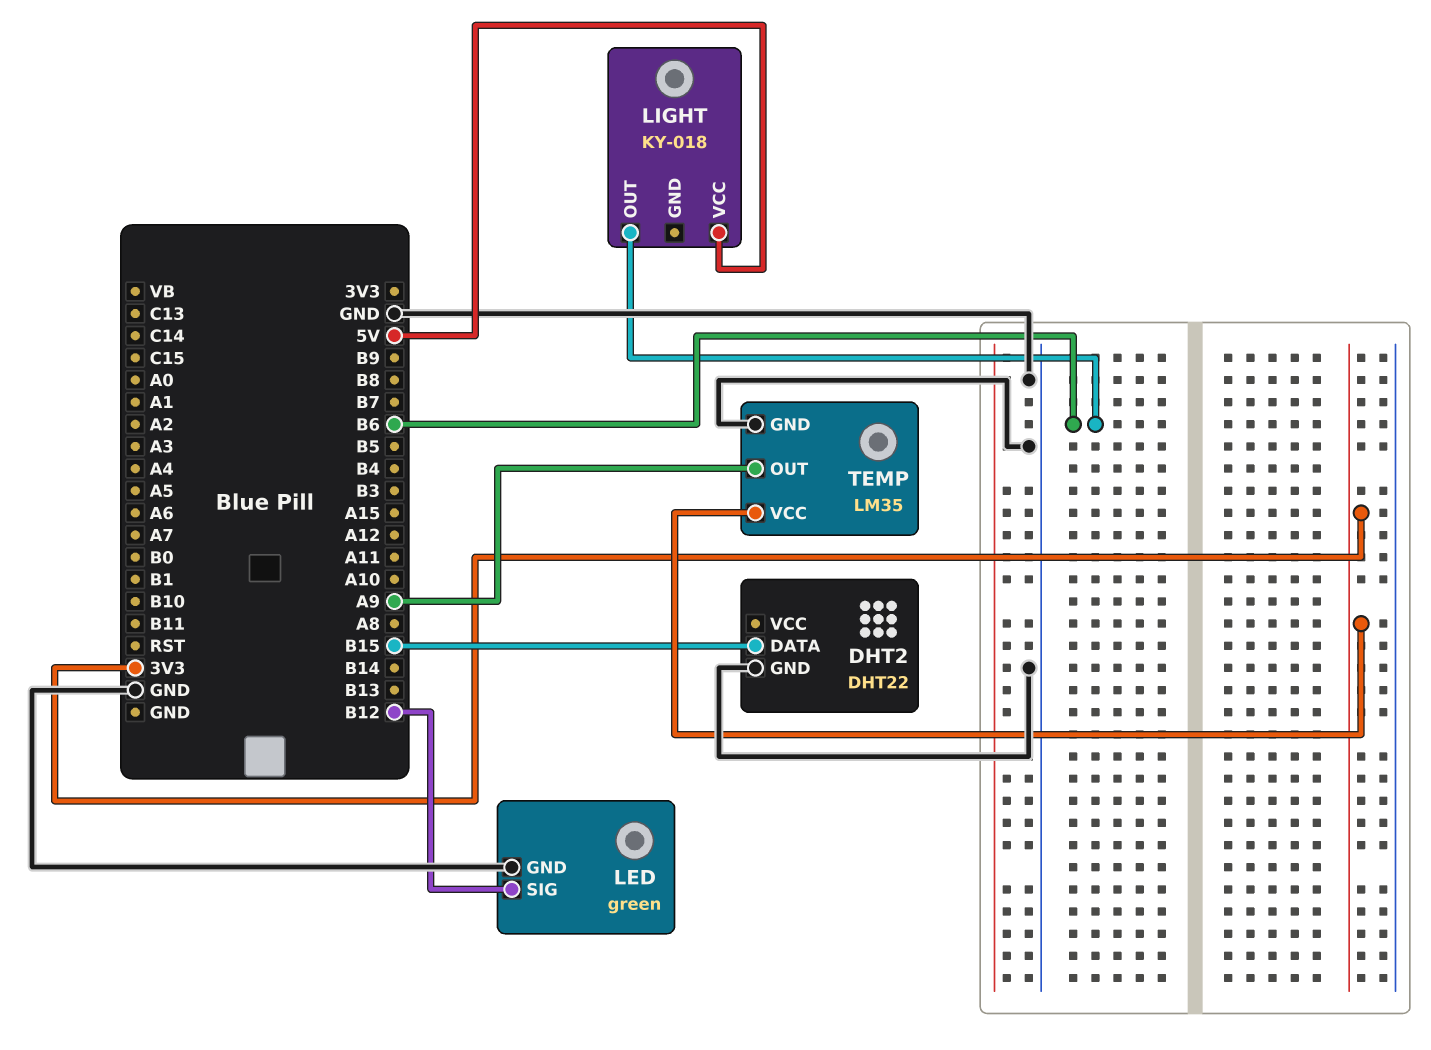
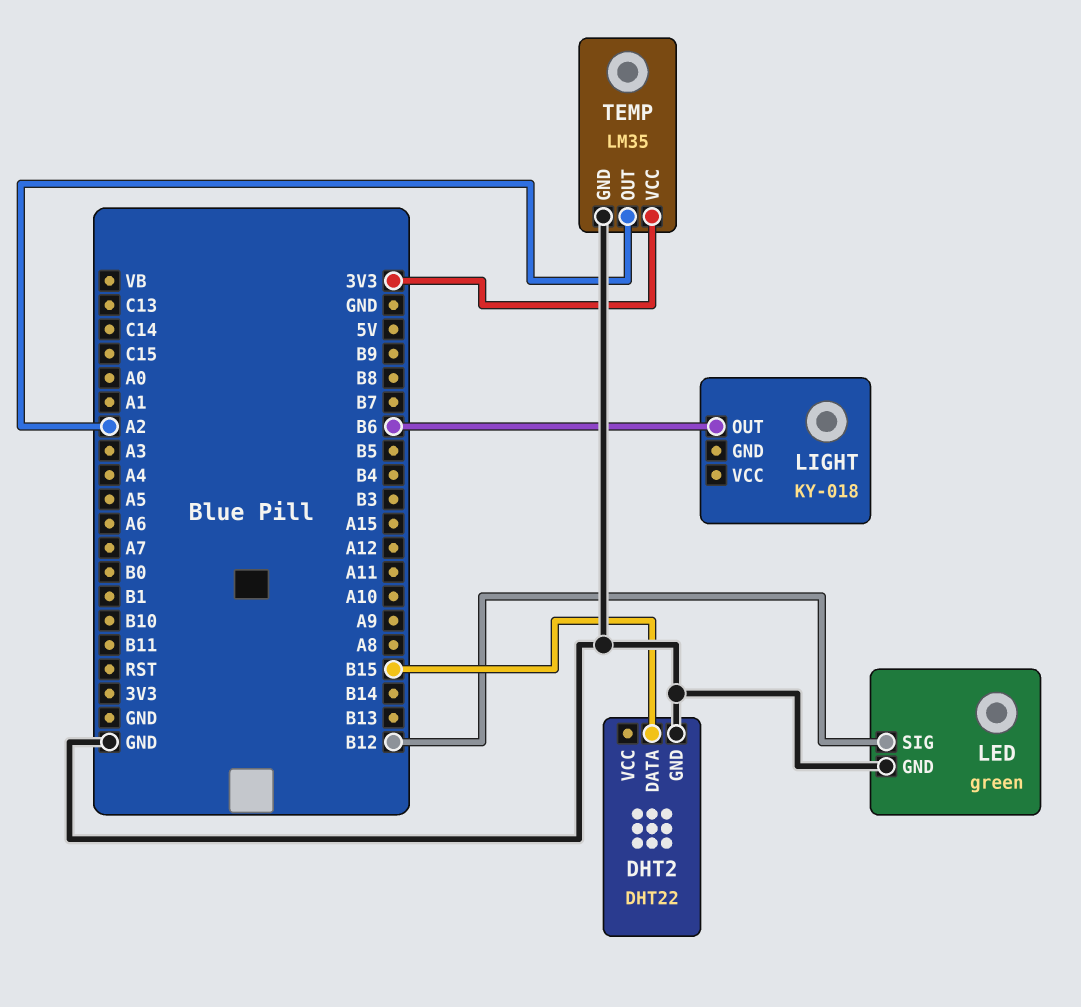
LIGHT pin VCC: 5V -> none
TEMP pin OUT: A9 -> A2

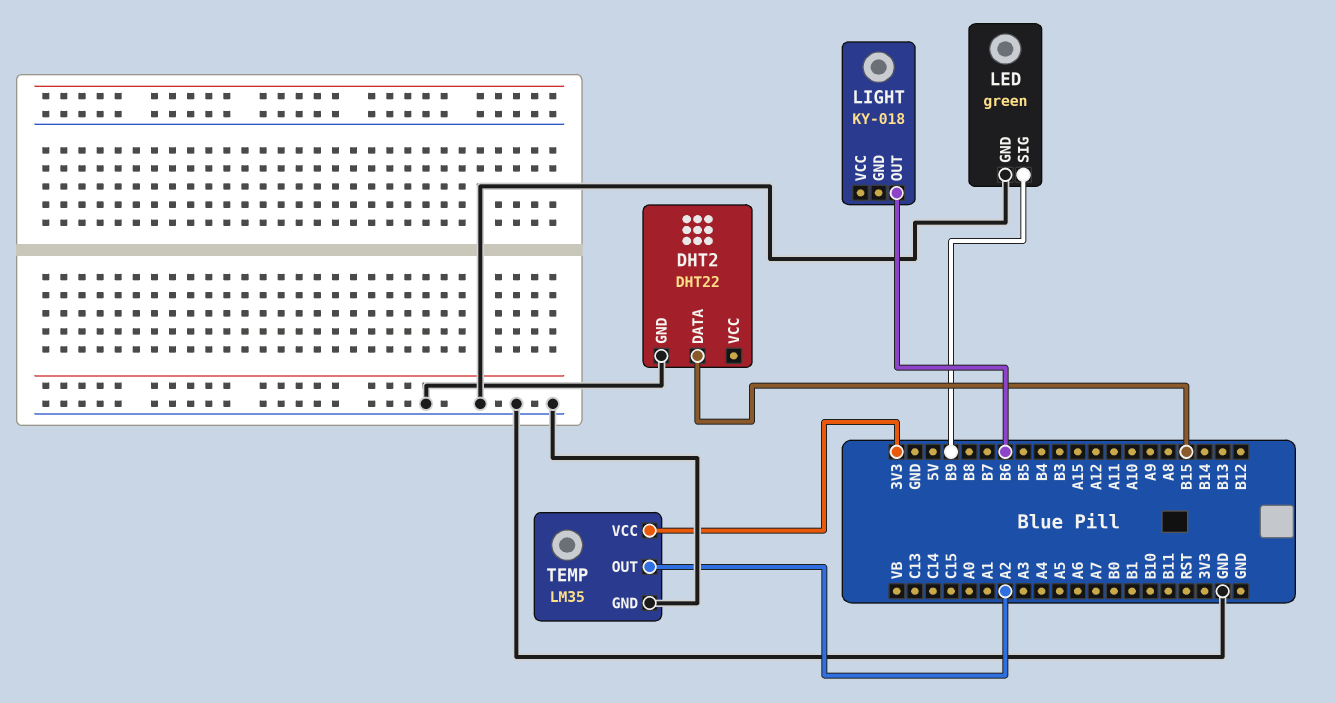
LED pin SIG: B12 -> B9

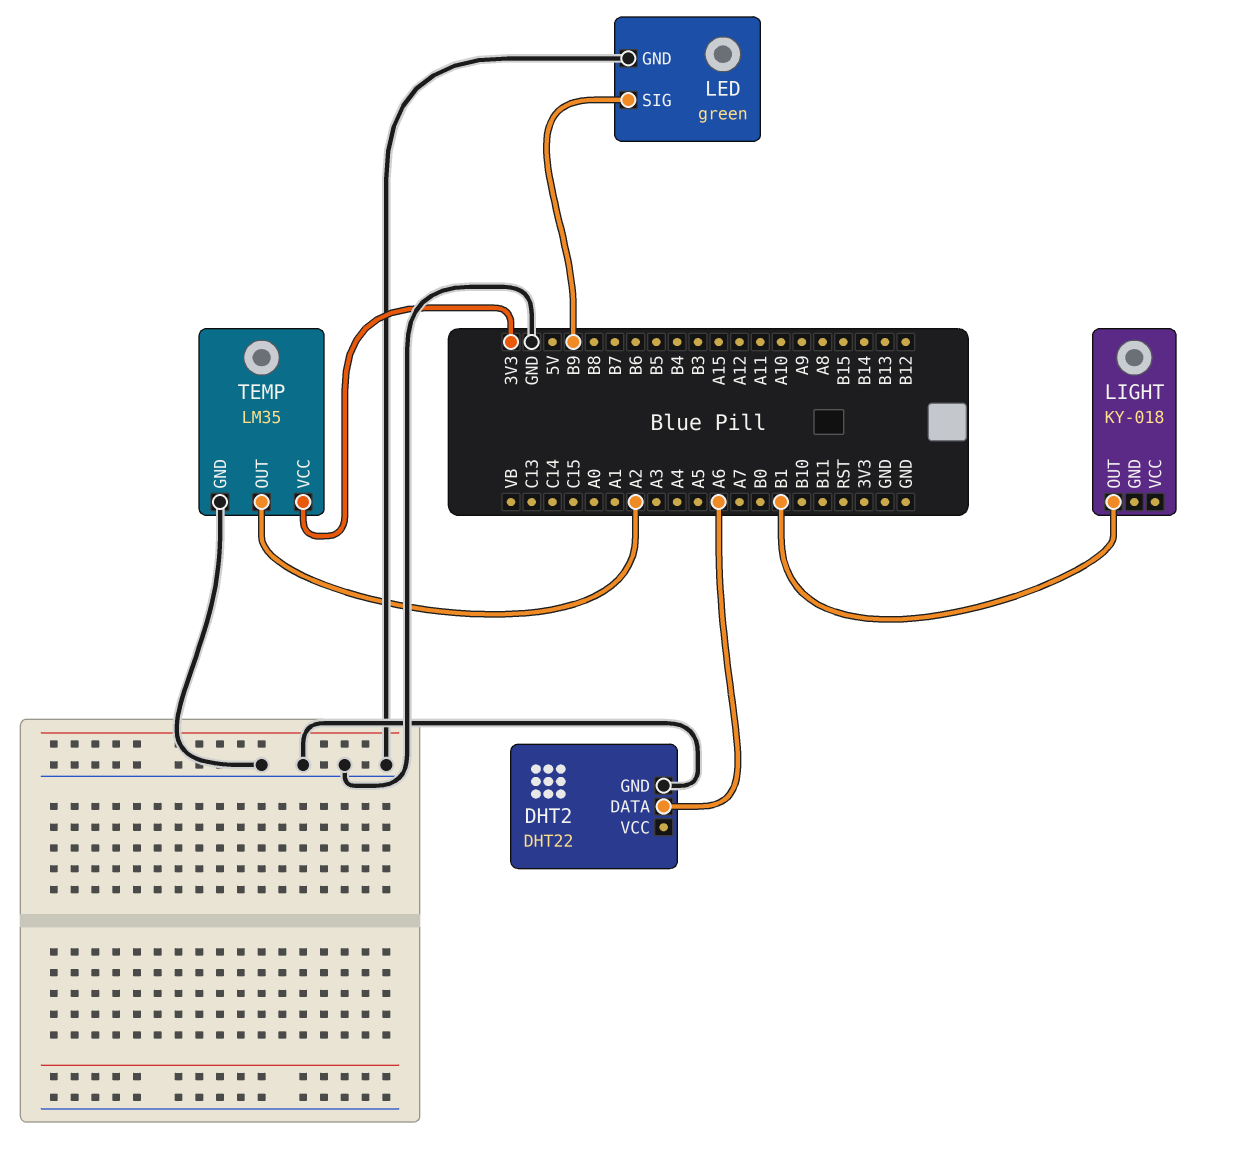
DHT2 pin DATA: B15 -> A6
LIGHT pin OUT: B6 -> B1

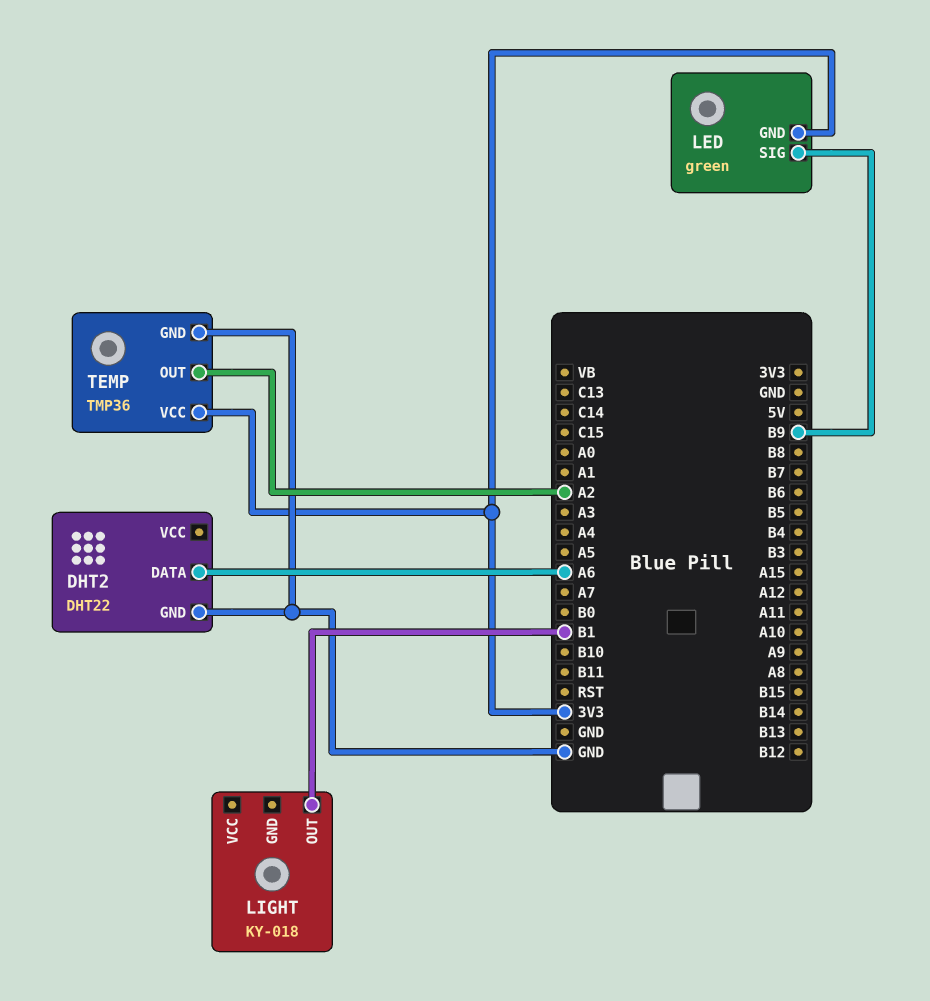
LED pin GND: GND -> 3V3
TEMP: LM35 -> TMP36

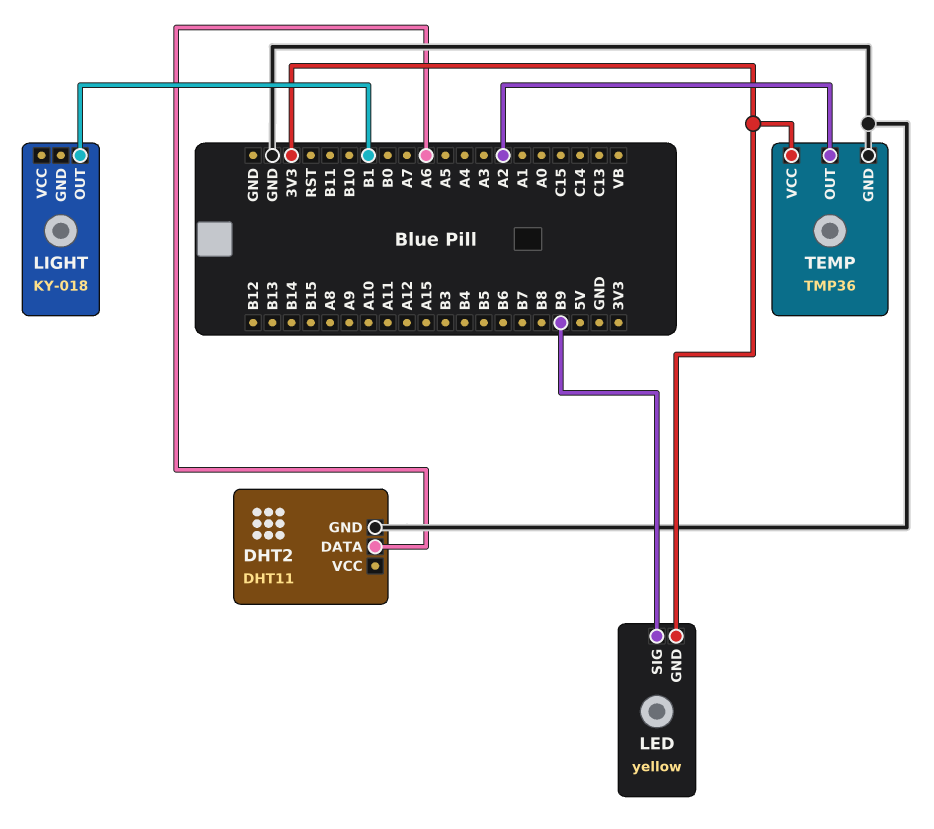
DHT2: DHT22 -> DHT11
LED: green -> yellow

